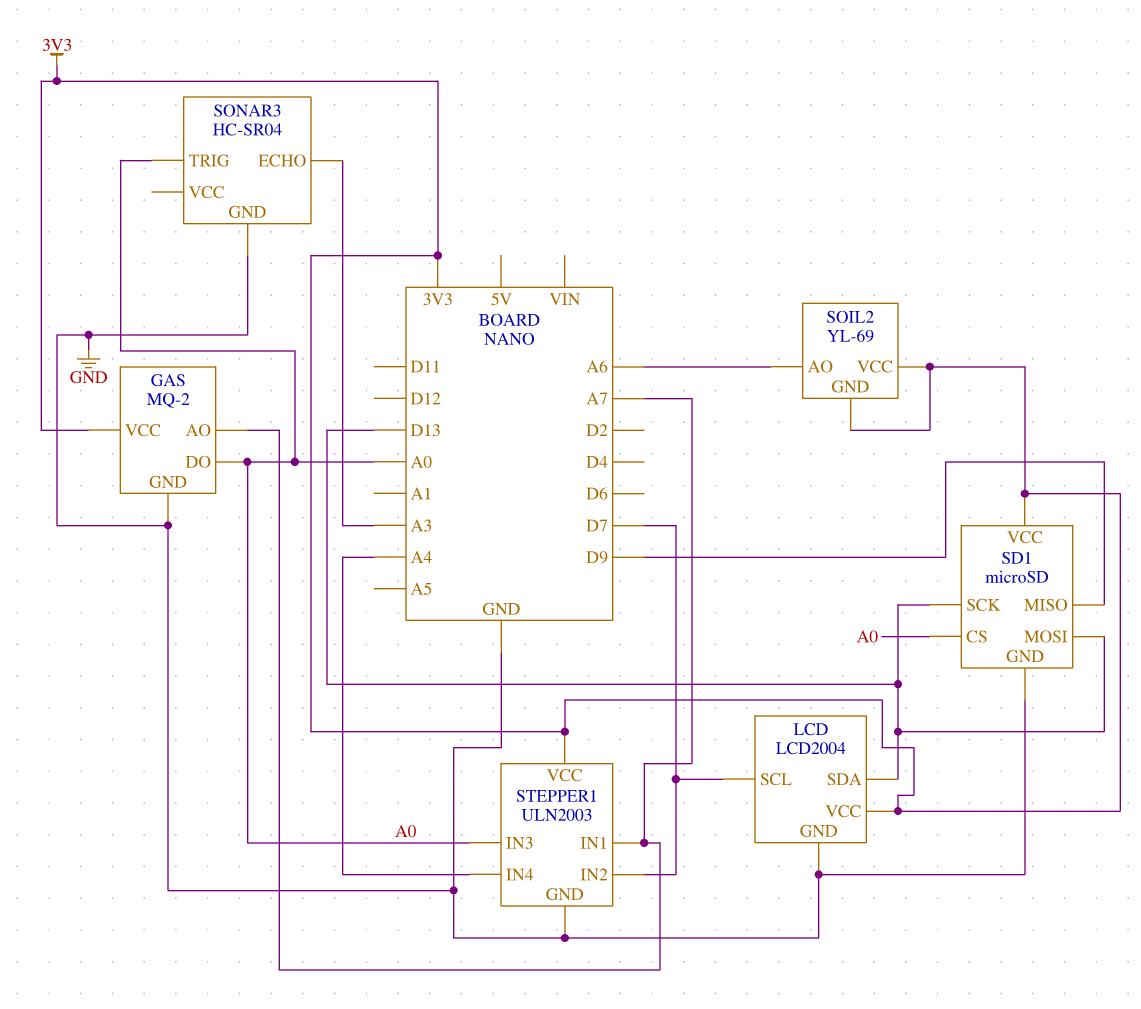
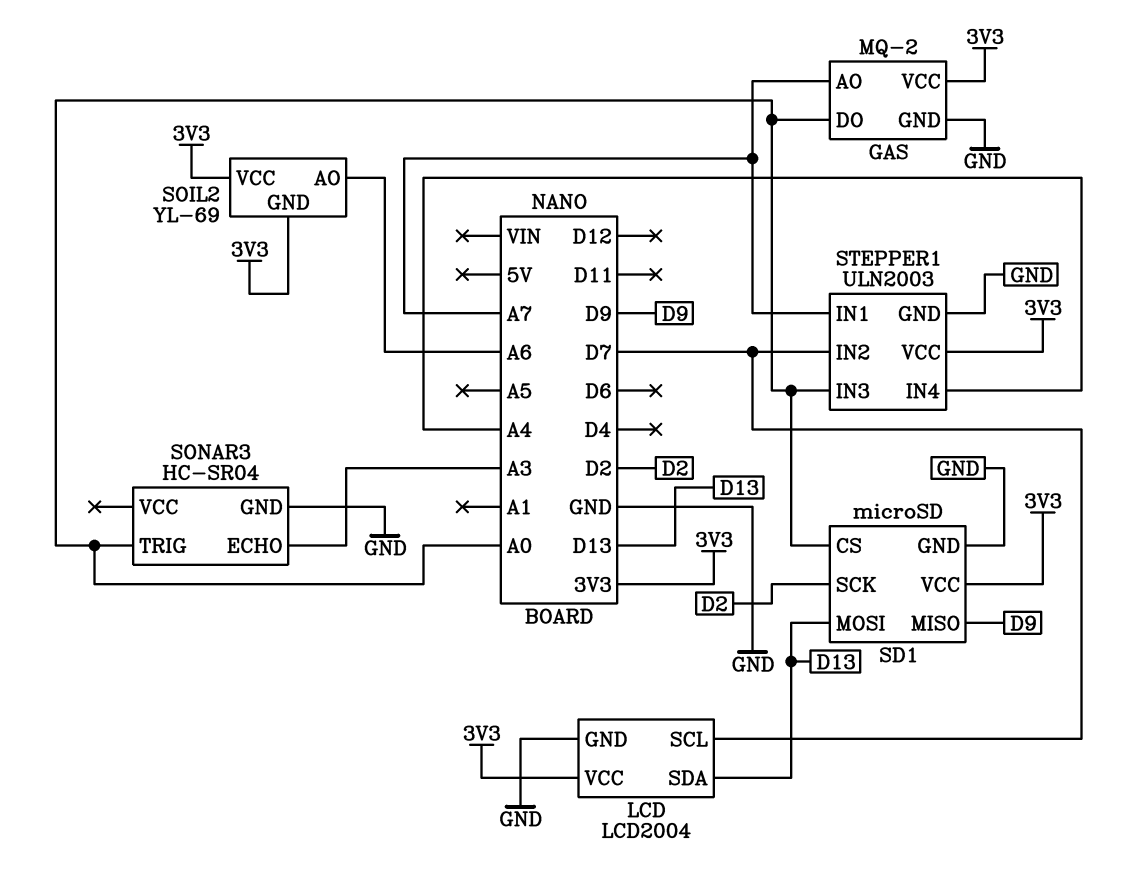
SD1 pin SCK: D13 -> D2

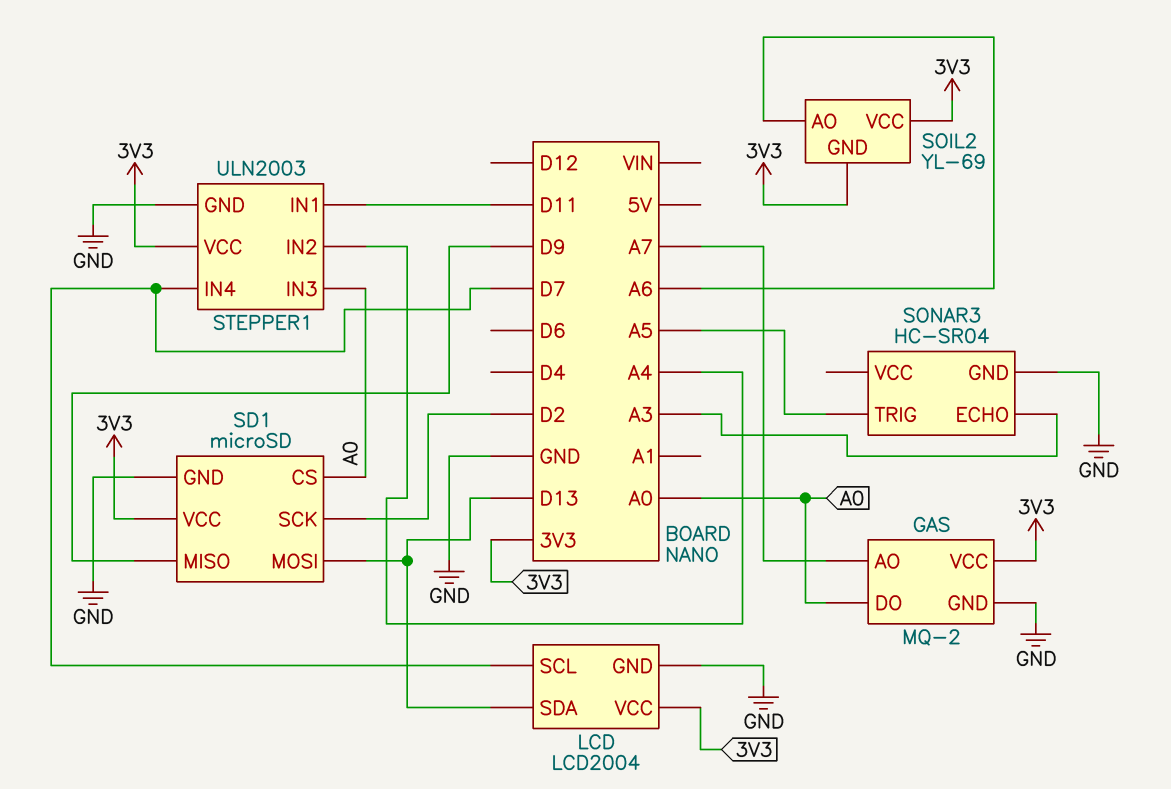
SONAR3 pin TRIG: A0 -> A5
STEPPER1 pin IN1: A7 -> D11
STEPPER1 pin IN2: D7 -> A4
STEPPER1 pin IN4: A4 -> D7

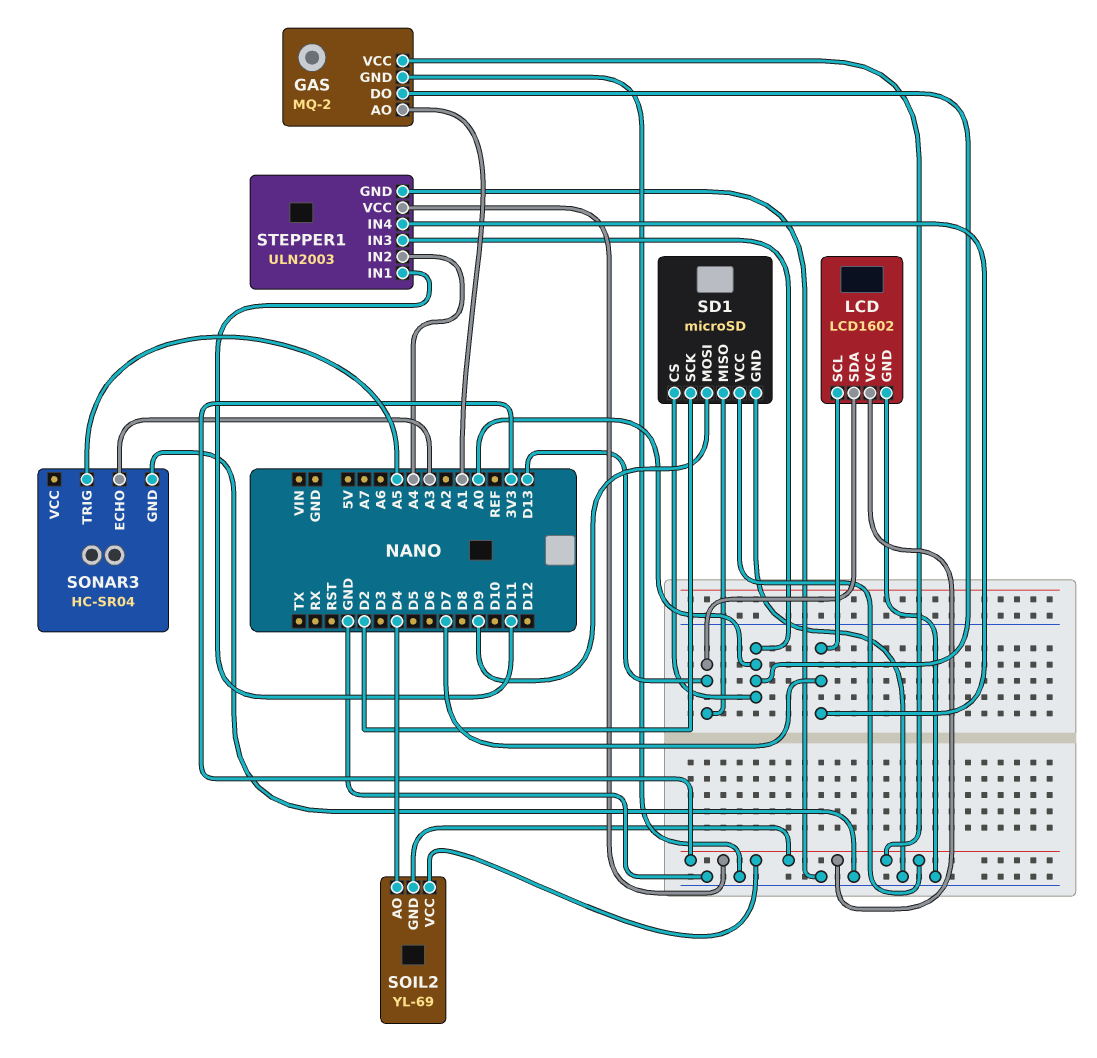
GAS pin AO: A7 -> A1
LCD: LCD2004 -> LCD1602
SD1 pin MISO: D9 -> D13
SD1 pin MOSI: D13 -> D9
SOIL2 pin AO: A6 -> D4

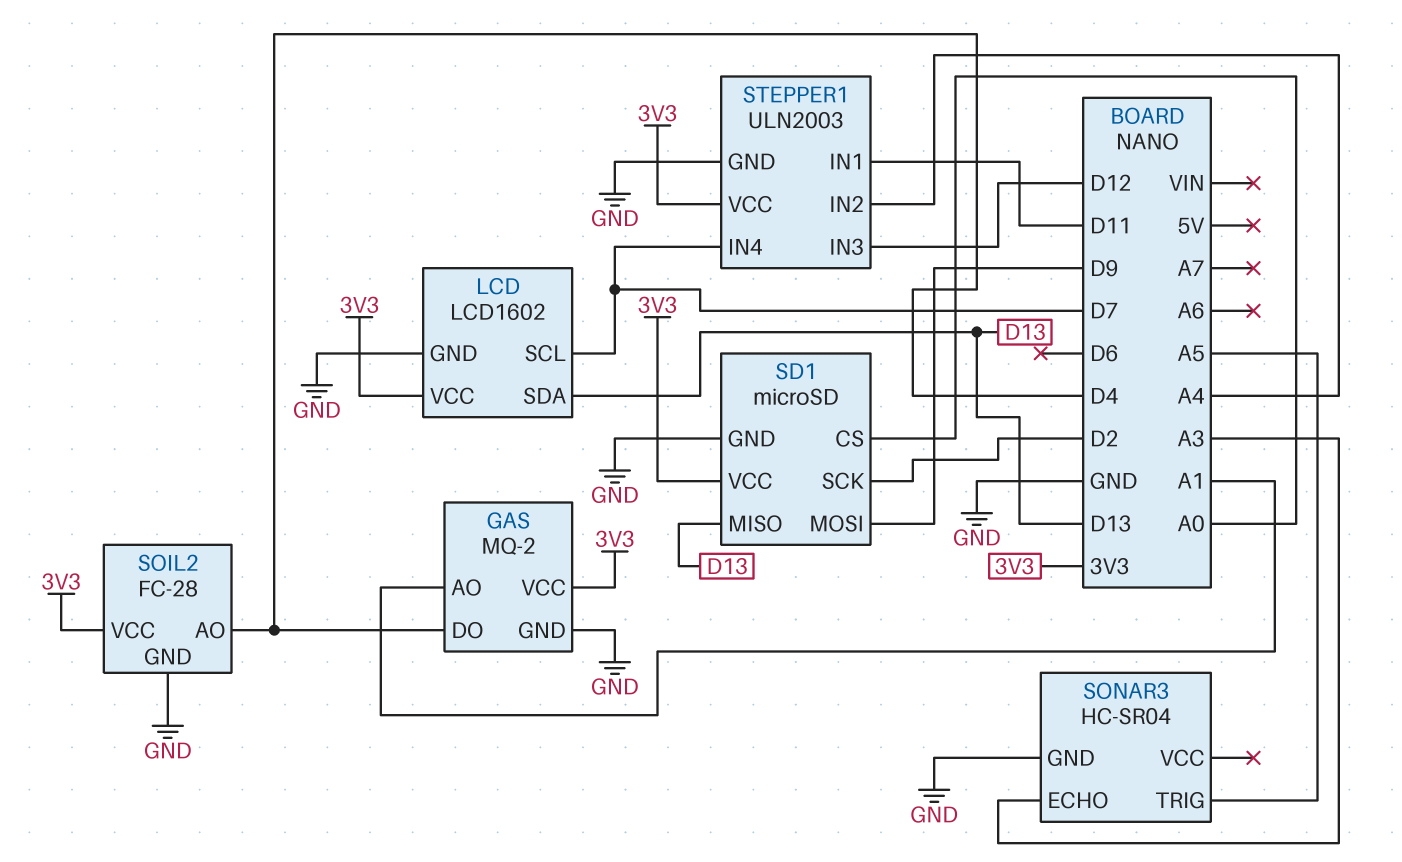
GAS pin DO: A0 -> D4
SOIL2: YL-69 -> FC-28
SOIL2 pin GND: 3V3 -> GND
STEPPER1 pin IN3: A0 -> D12

